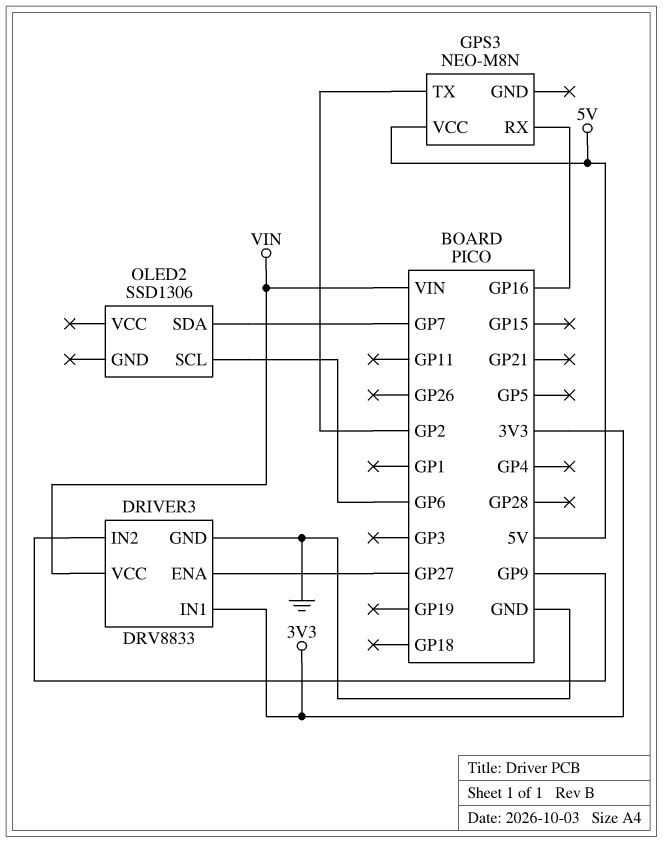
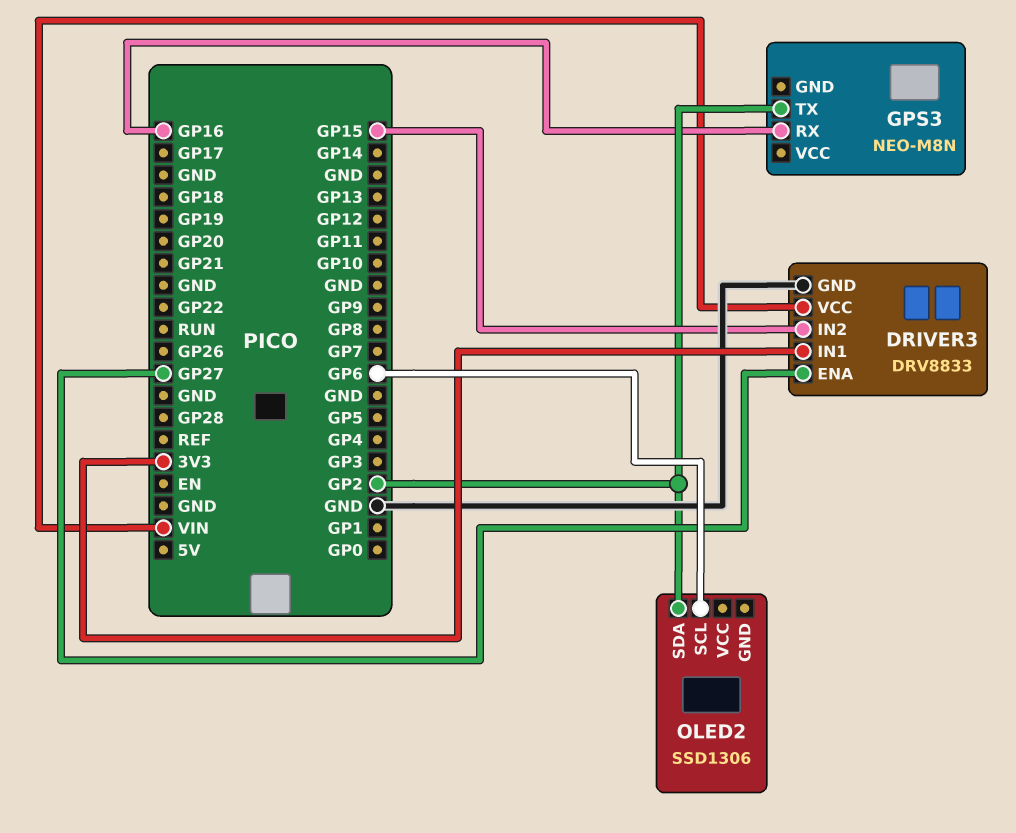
DRIVER3 pin IN2: GP9 -> GP15
GPS3 pin VCC: 5V -> none
OLED2 pin SDA: GP7 -> GP2

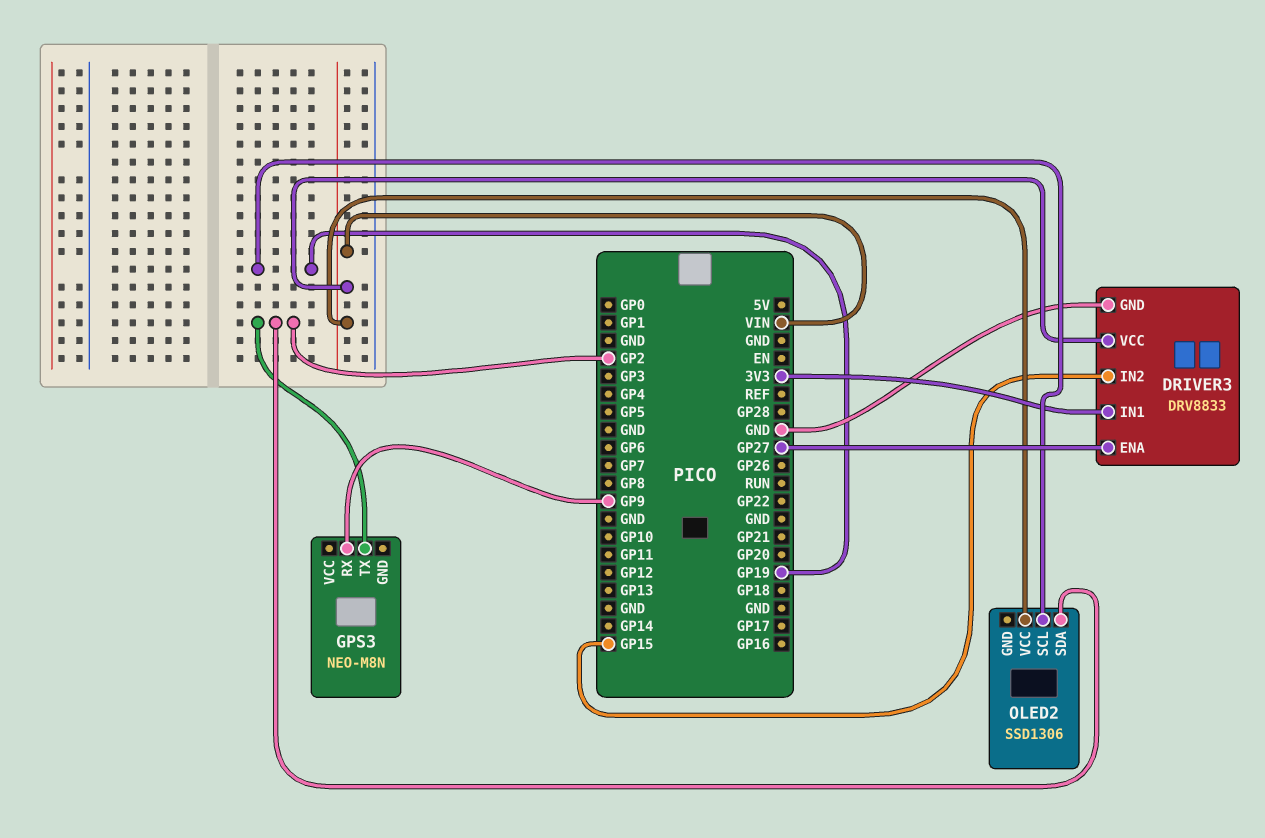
GPS3 pin RX: GP16 -> GP9
OLED2 pin SCL: GP6 -> GP19
OLED2 pin VCC: none -> VIN

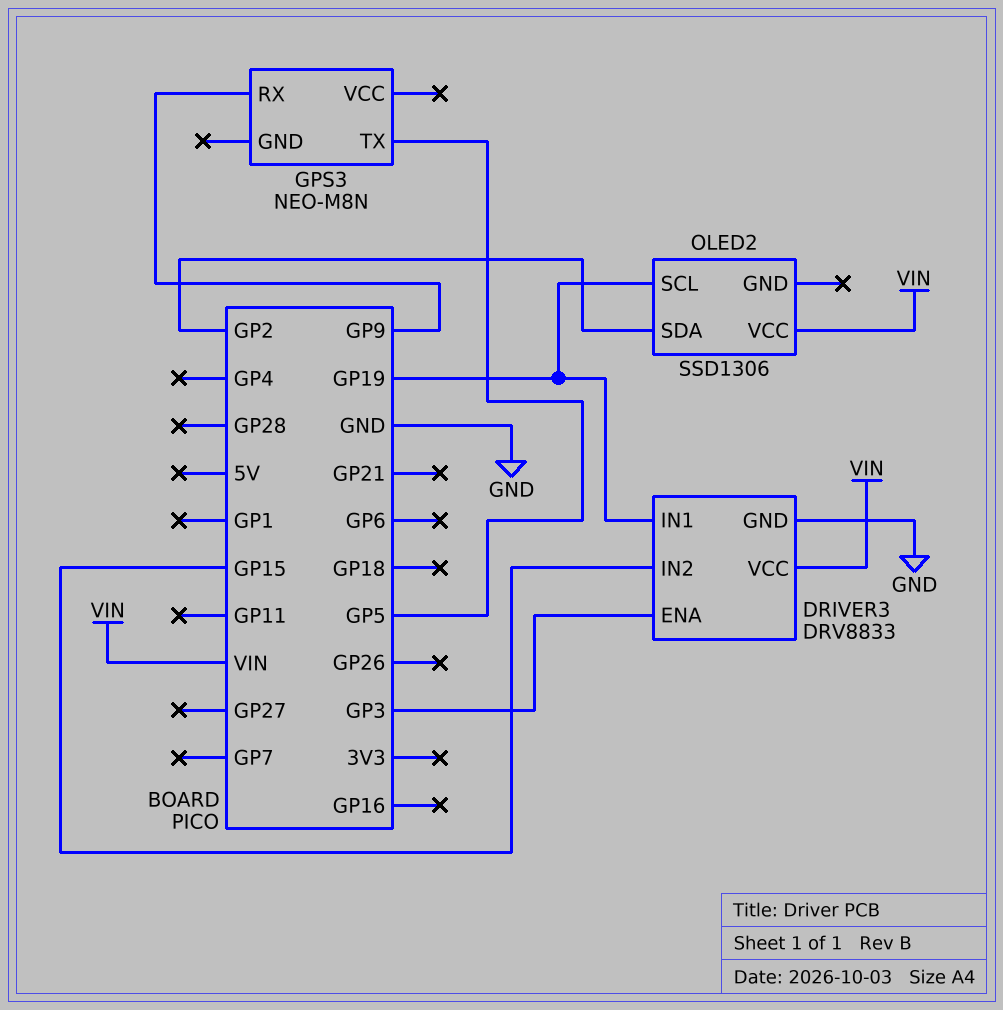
DRIVER3 pin ENA: GP27 -> GP3
DRIVER3 pin IN1: 3V3 -> GP19
GPS3 pin TX: GP2 -> GP5

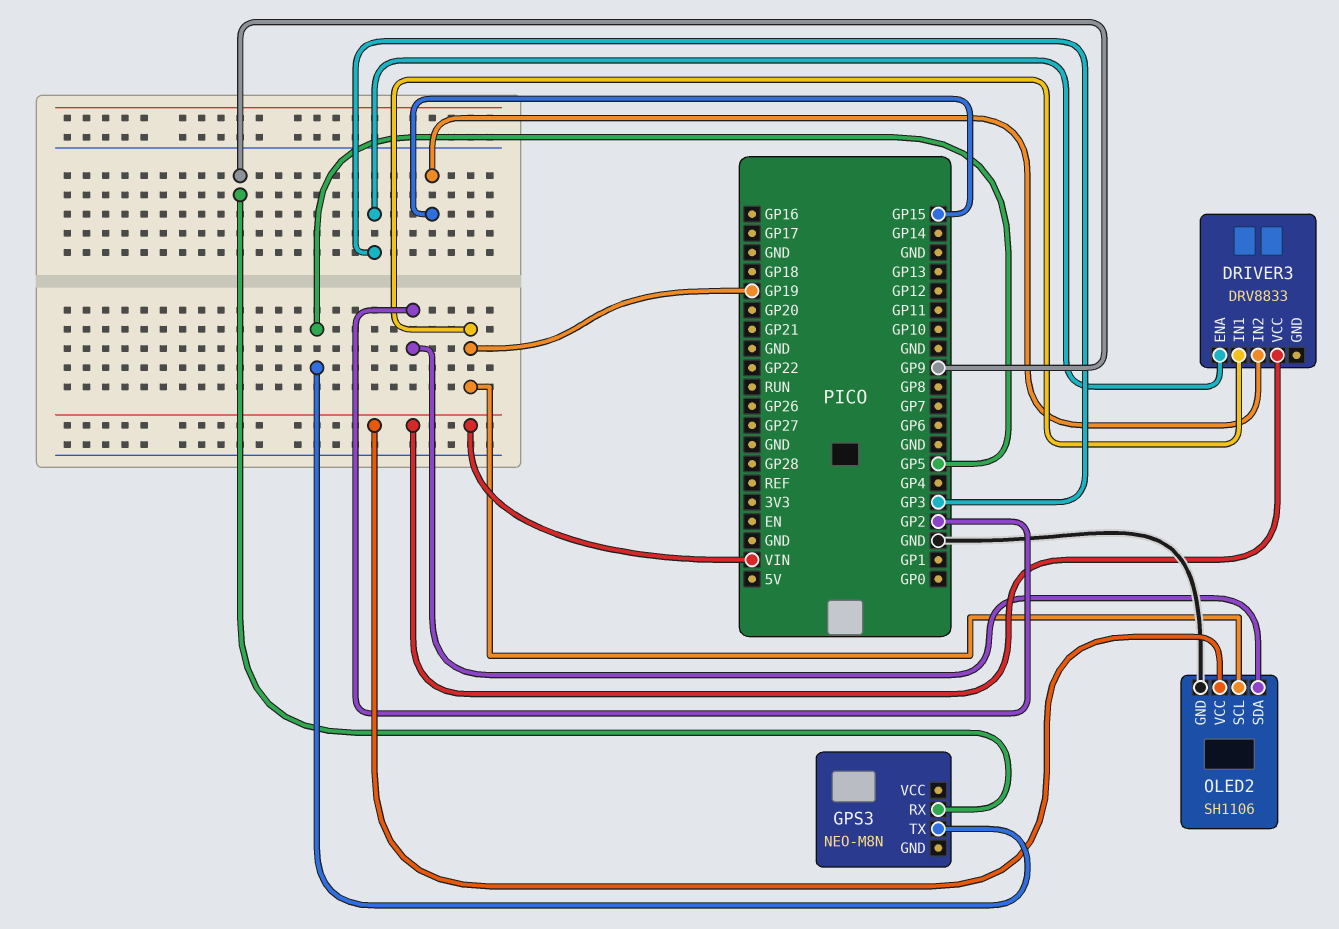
DRIVER3 pin GND: GND -> none
OLED2: SSD1306 -> SH1106
OLED2 pin GND: none -> GND

